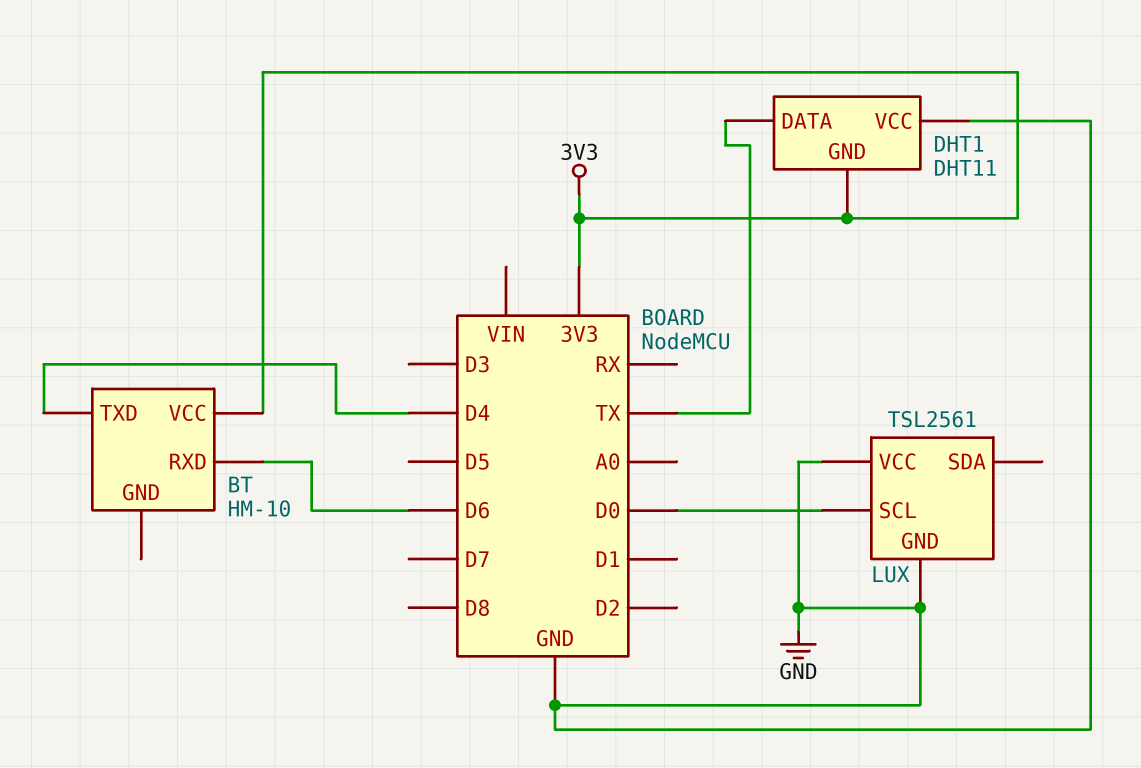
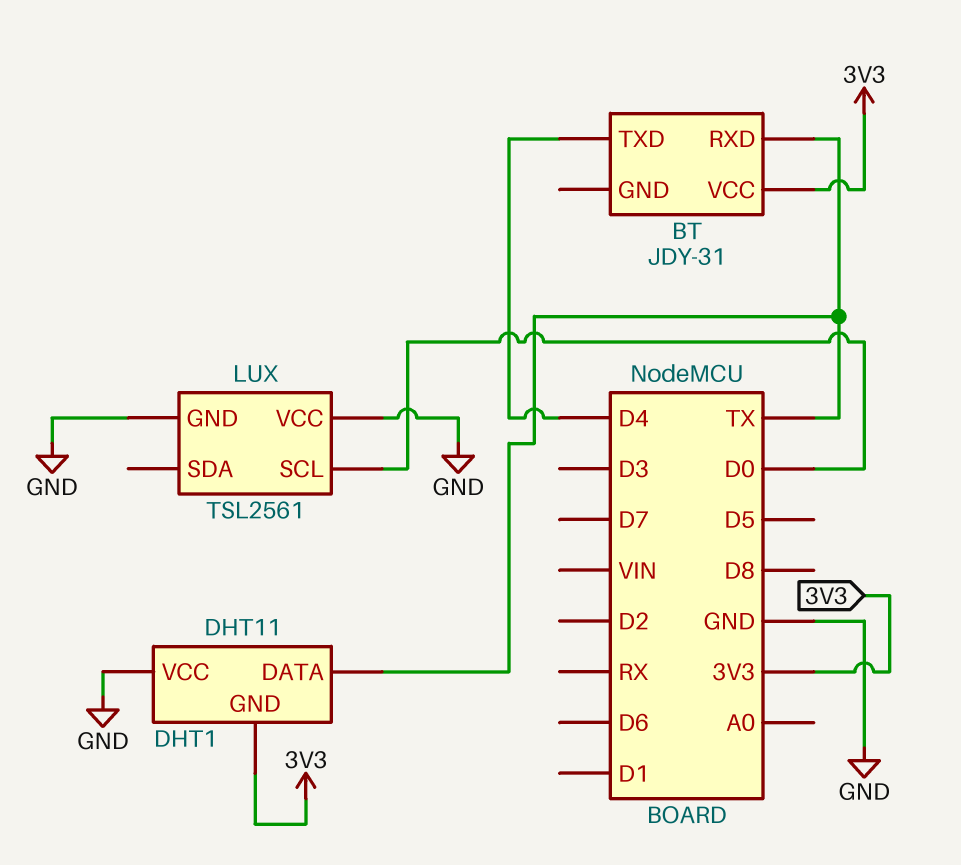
BT: HM-10 -> JDY-31
BT pin RXD: D6 -> TX

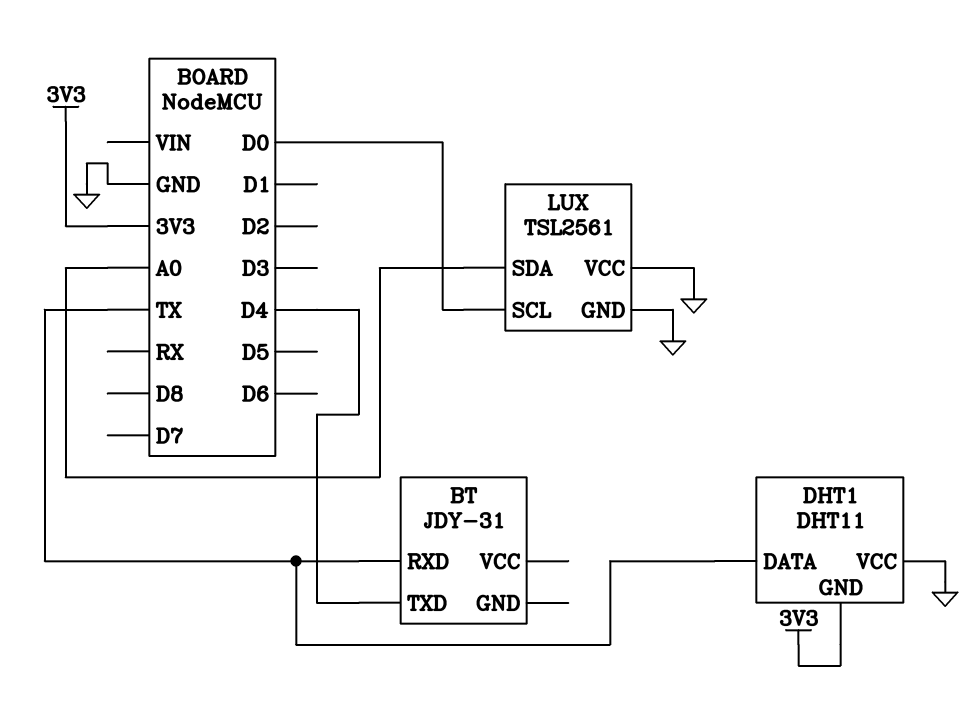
BT pin VCC: 3V3 -> none
LUX pin SDA: none -> A0

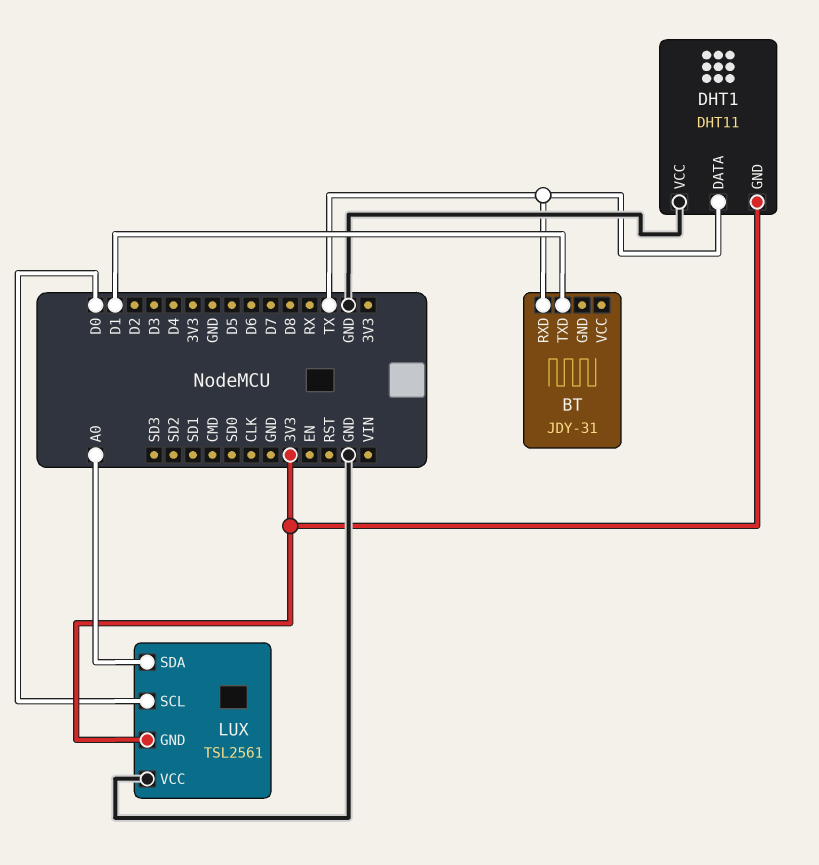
BT pin TXD: D4 -> D1
LUX pin GND: GND -> 3V3

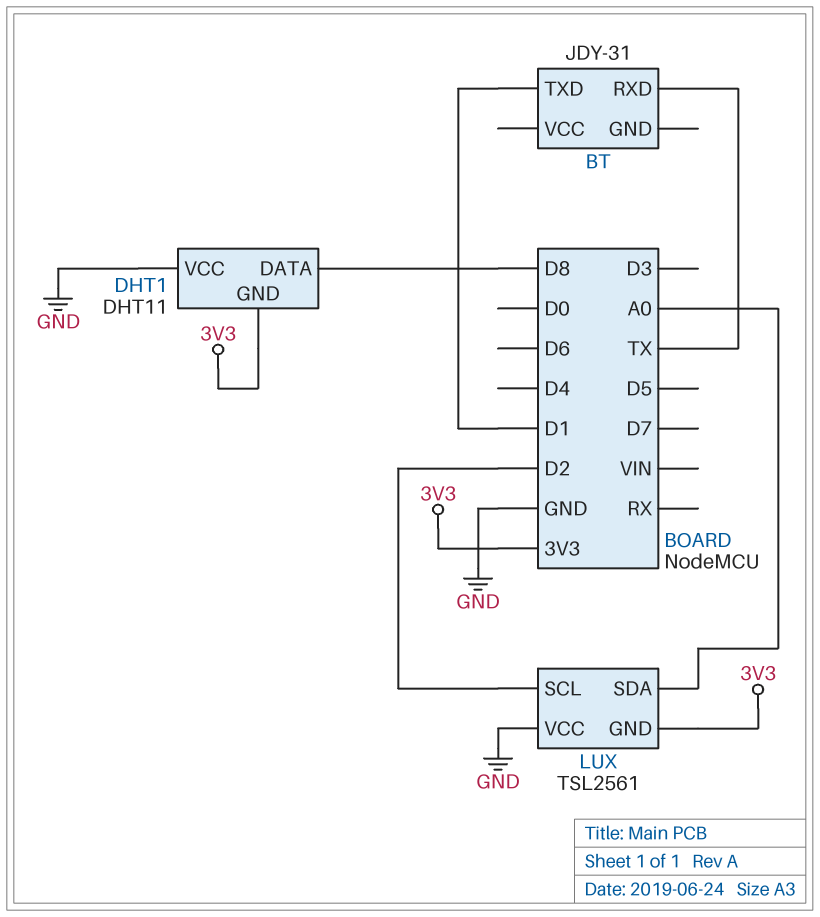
DHT1 pin DATA: TX -> D8
LUX pin SCL: D0 -> D2

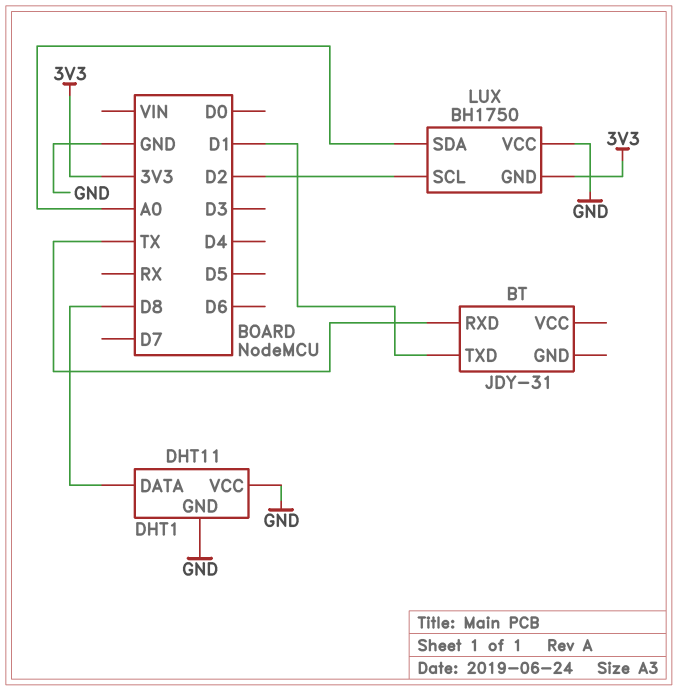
DHT1 pin GND: 3V3 -> GND
LUX: TSL2561 -> BH1750

